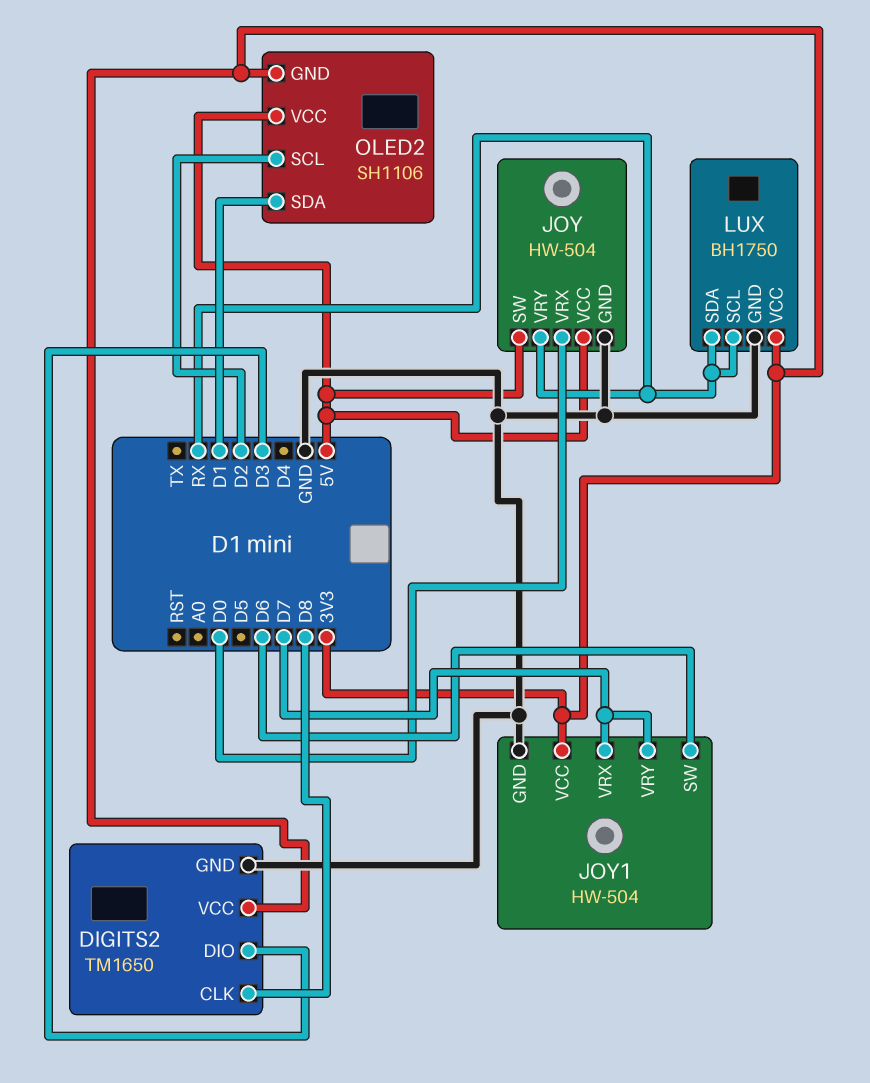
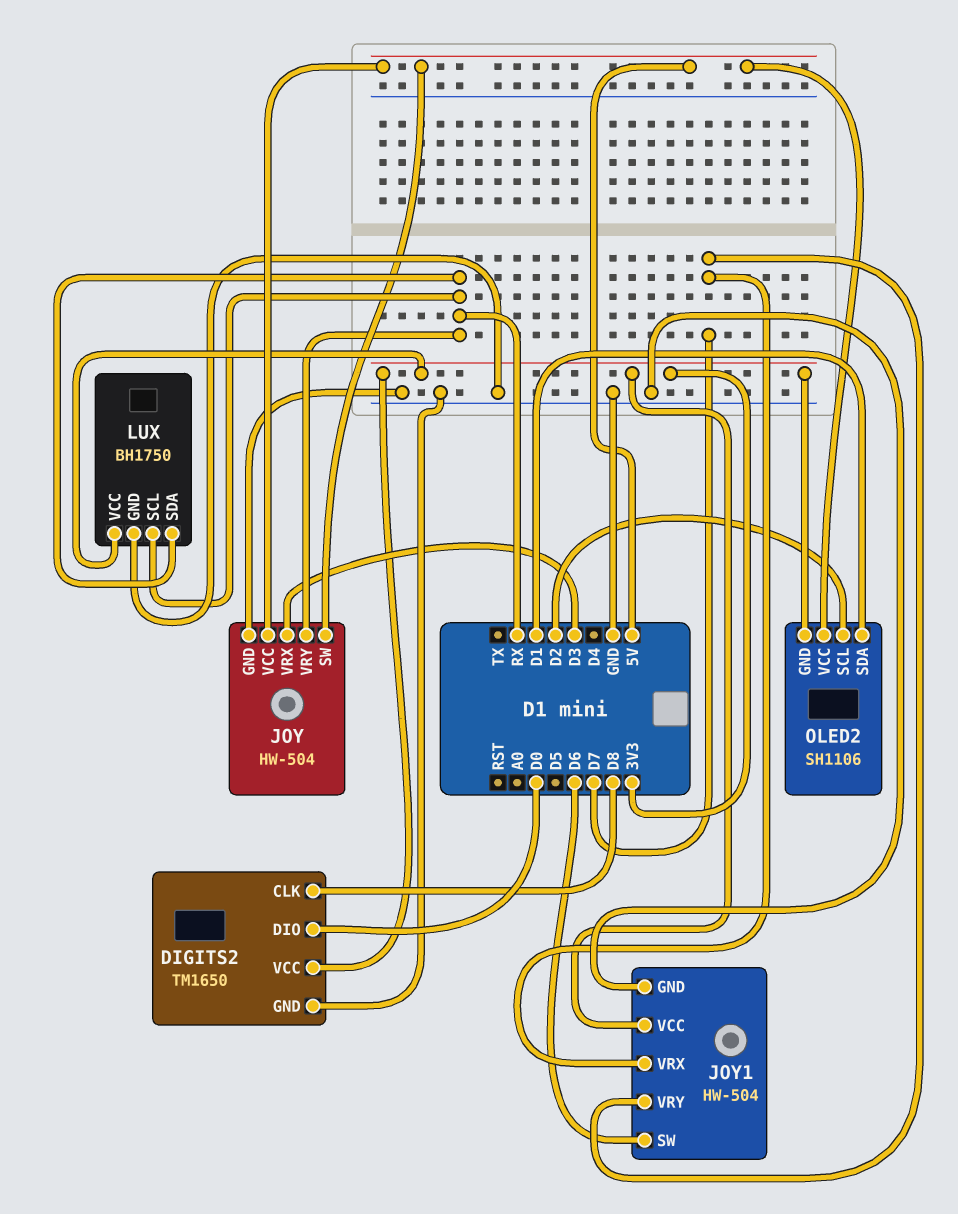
DIGITS2 pin DIO: D3 -> D0
JOY pin VRX: D0 -> D3

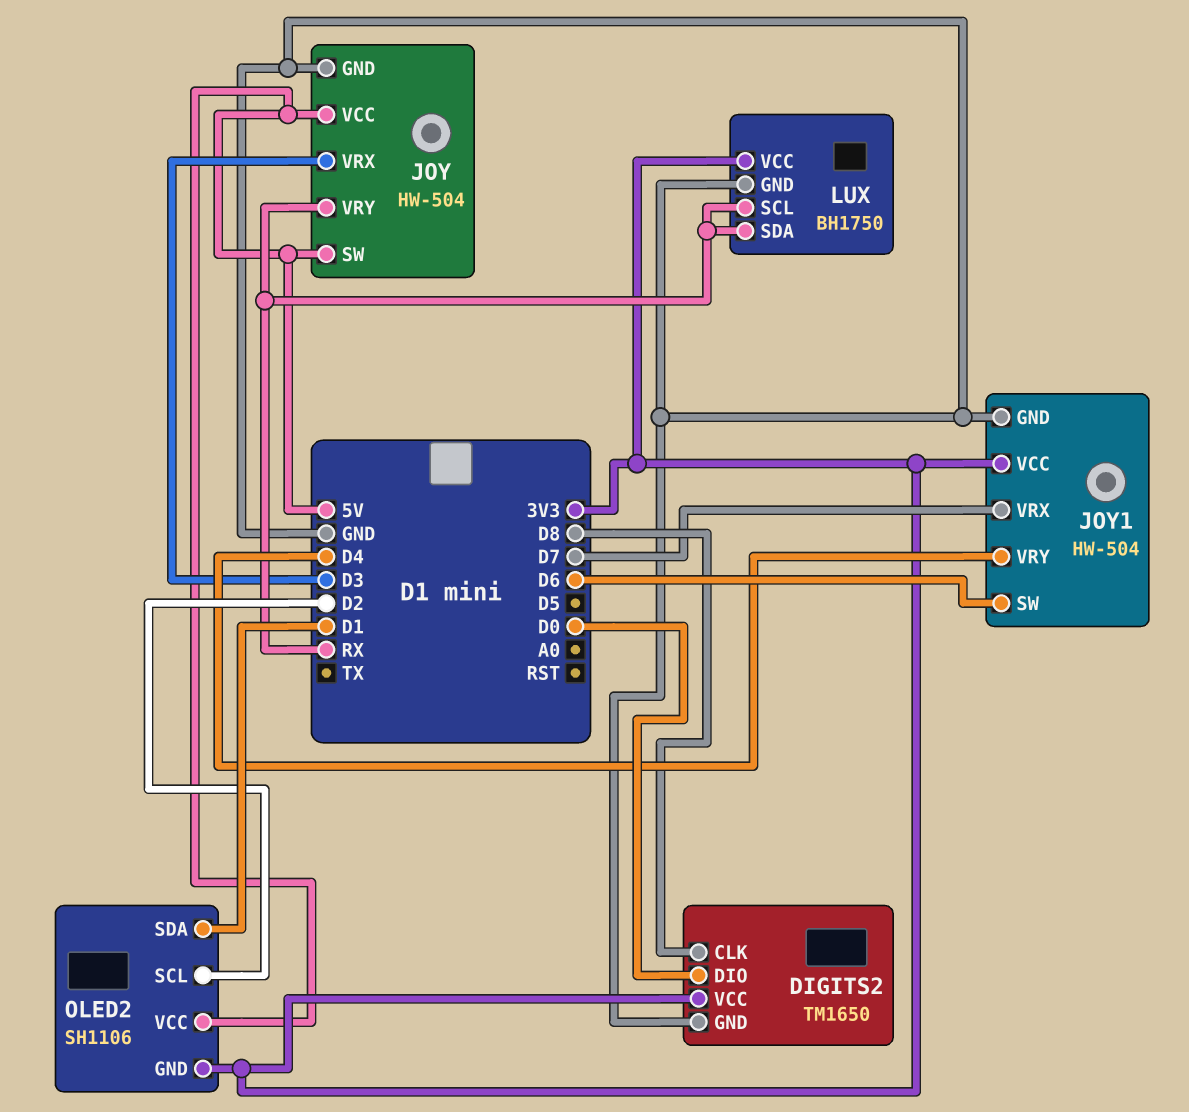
JOY1 pin VRY: D7 -> D4

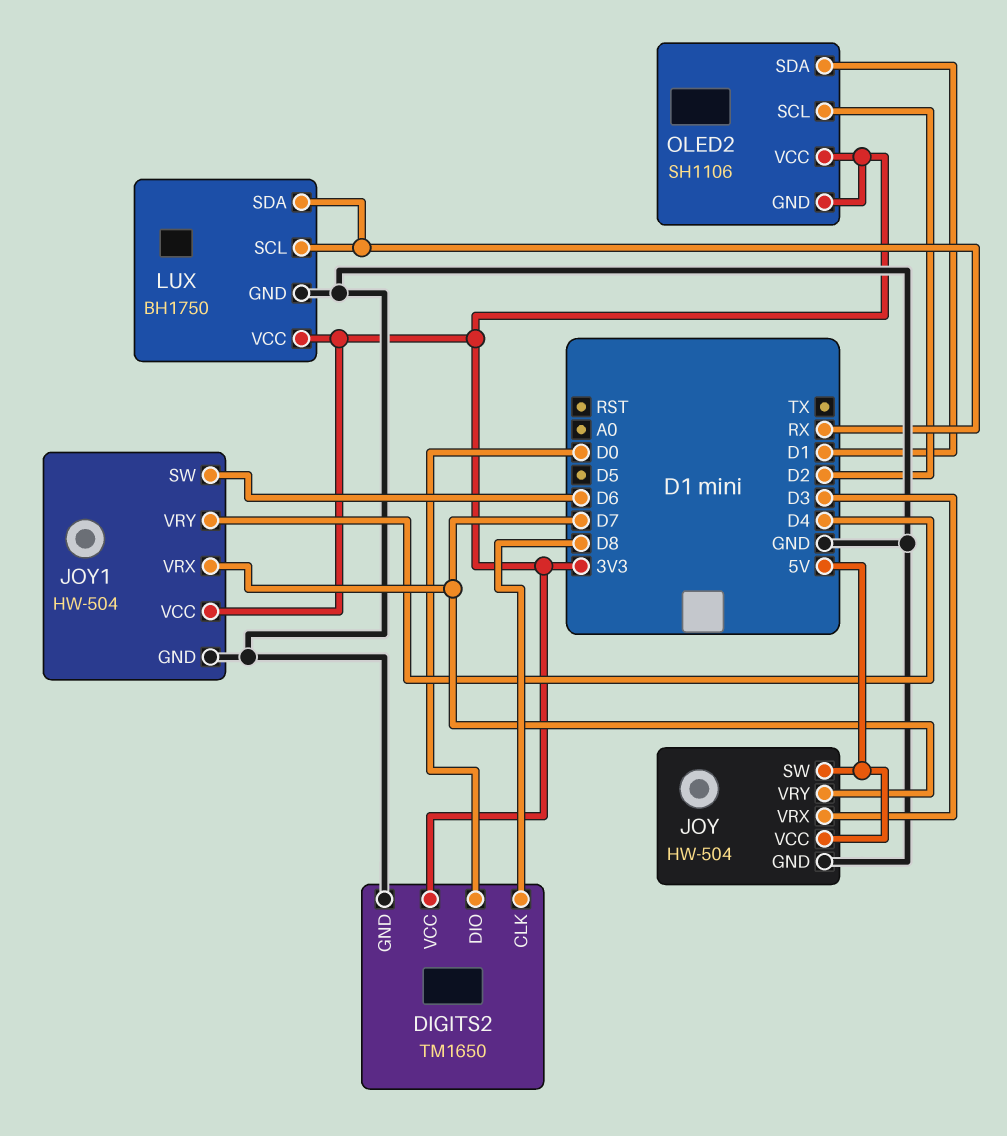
JOY pin VRY: RX -> D7
OLED2 pin VCC: 5V -> 3V3

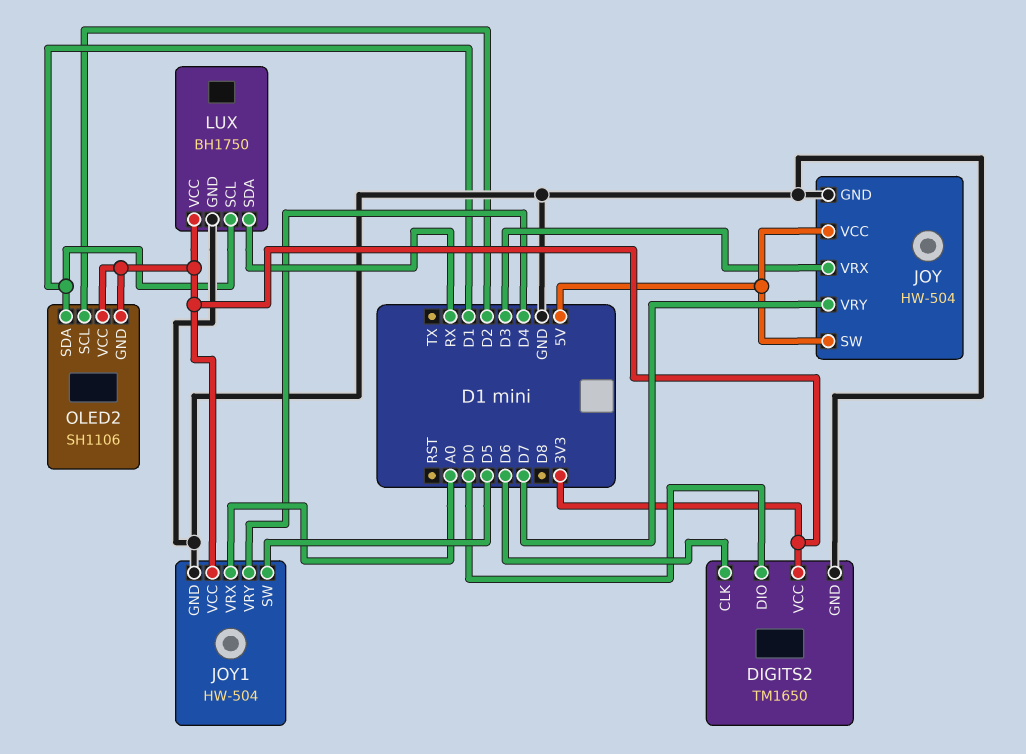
DIGITS2 pin CLK: D8 -> D6
JOY1 pin SW: D6 -> D5
JOY1 pin VRX: D7 -> A0
LUX pin SCL: RX -> D1

